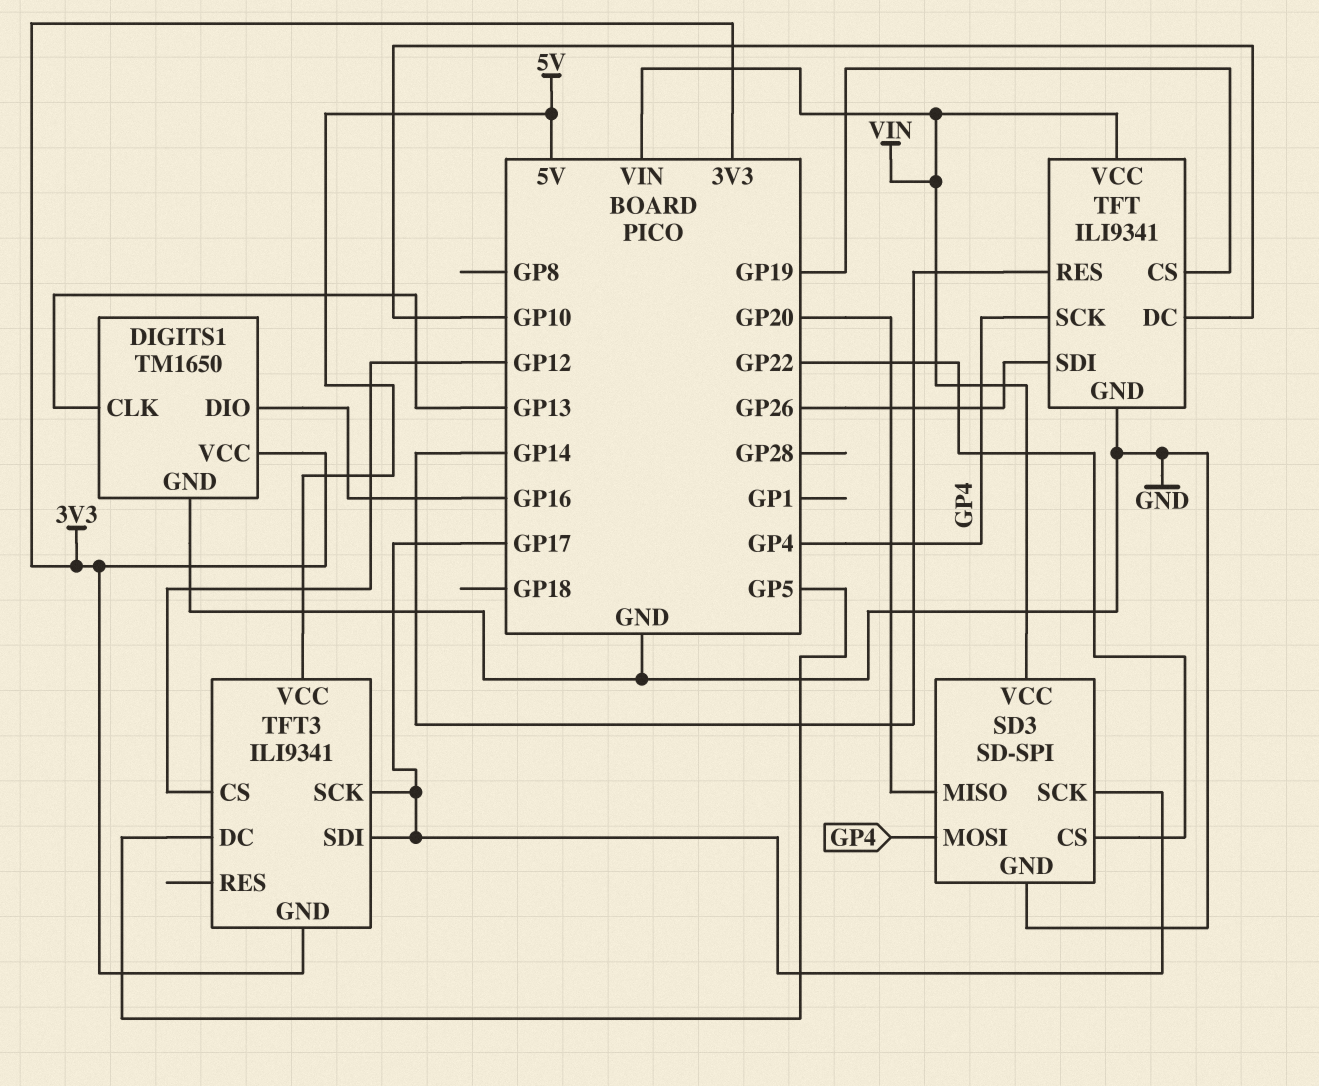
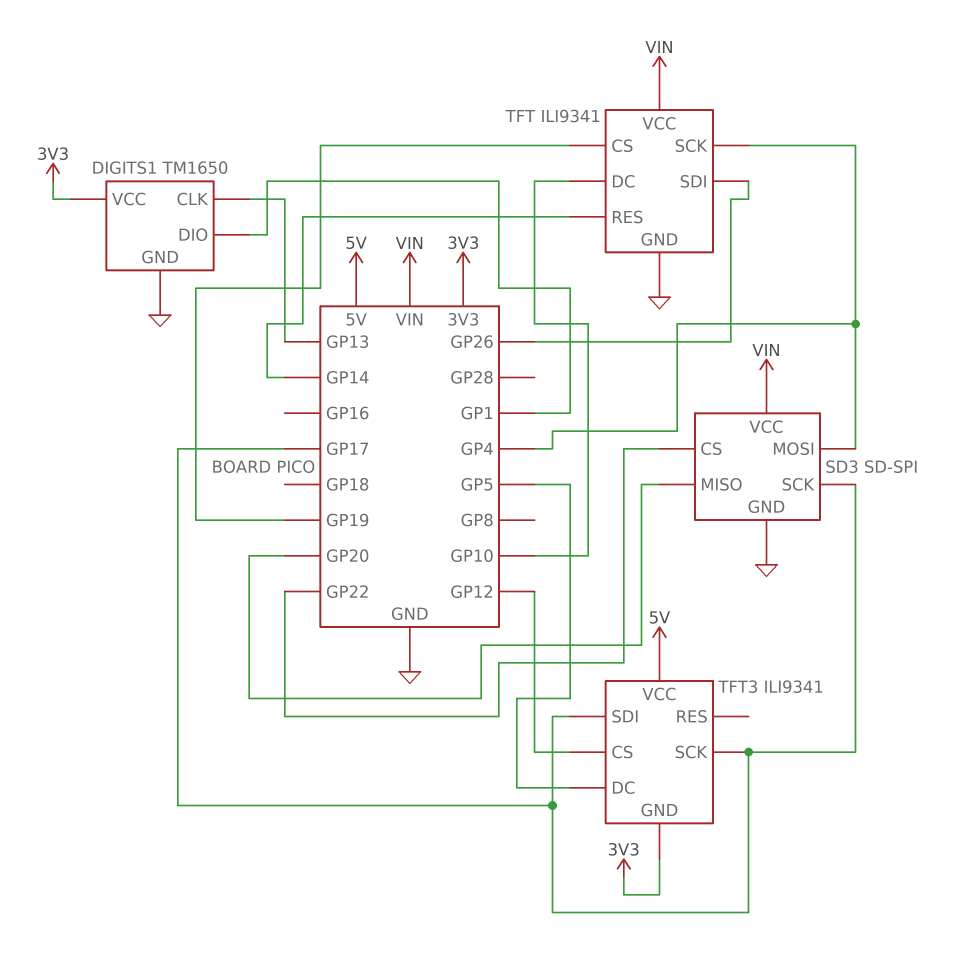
DIGITS1 pin DIO: GP16 -> GP1

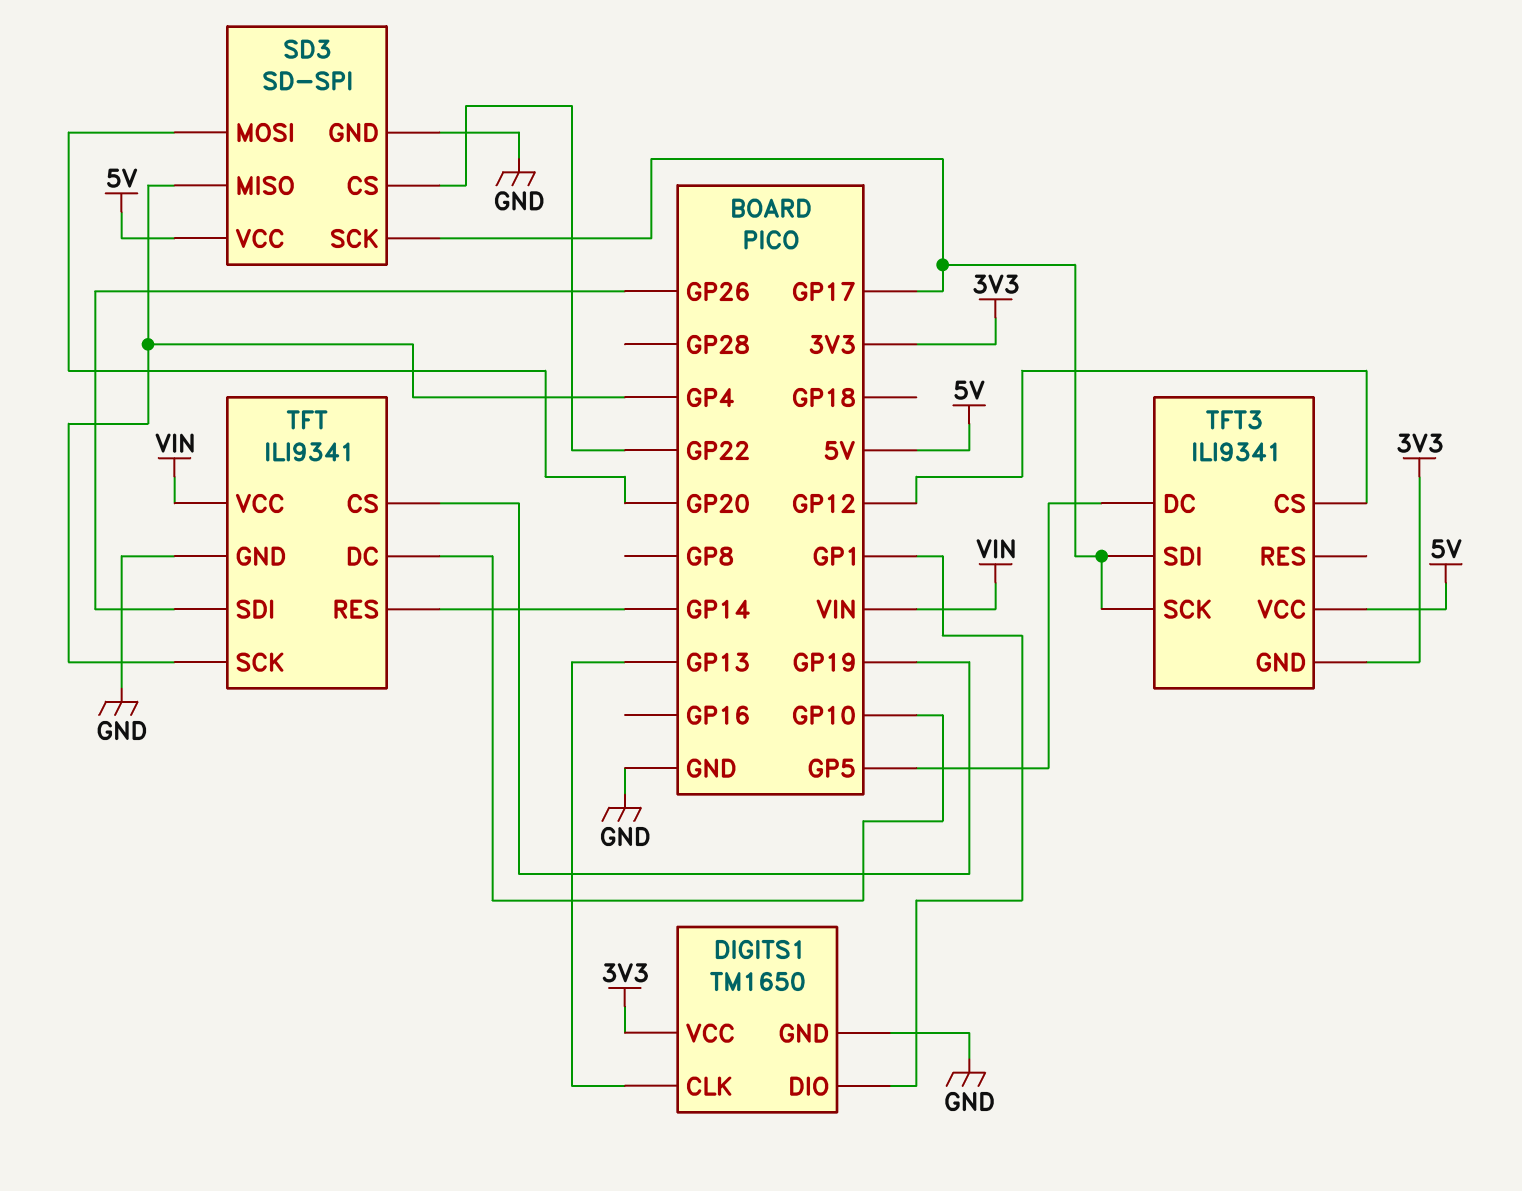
SD3 pin MISO: GP20 -> GP4
SD3 pin MOSI: GP4 -> GP20
SD3 pin VCC: VIN -> 5V

